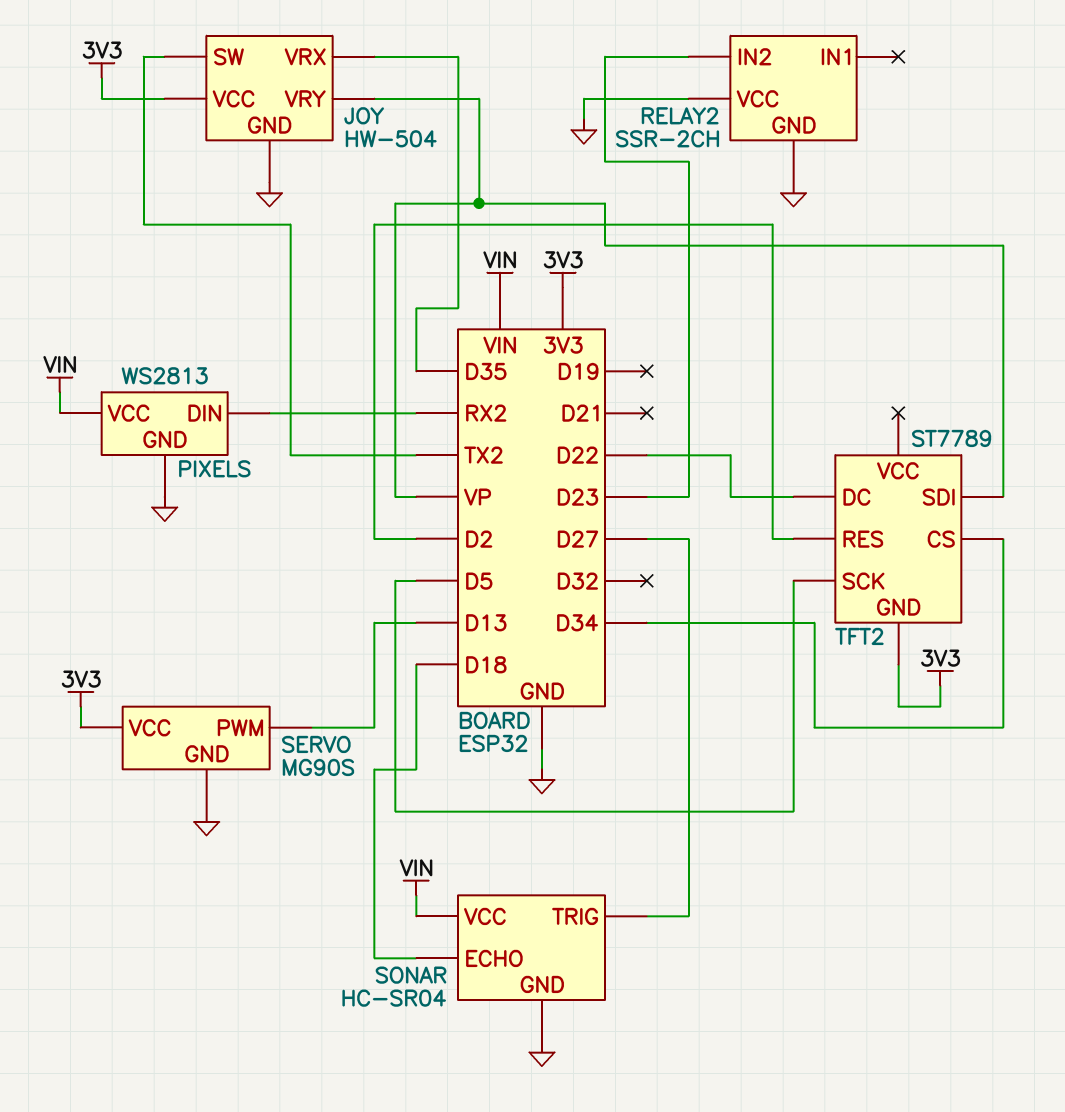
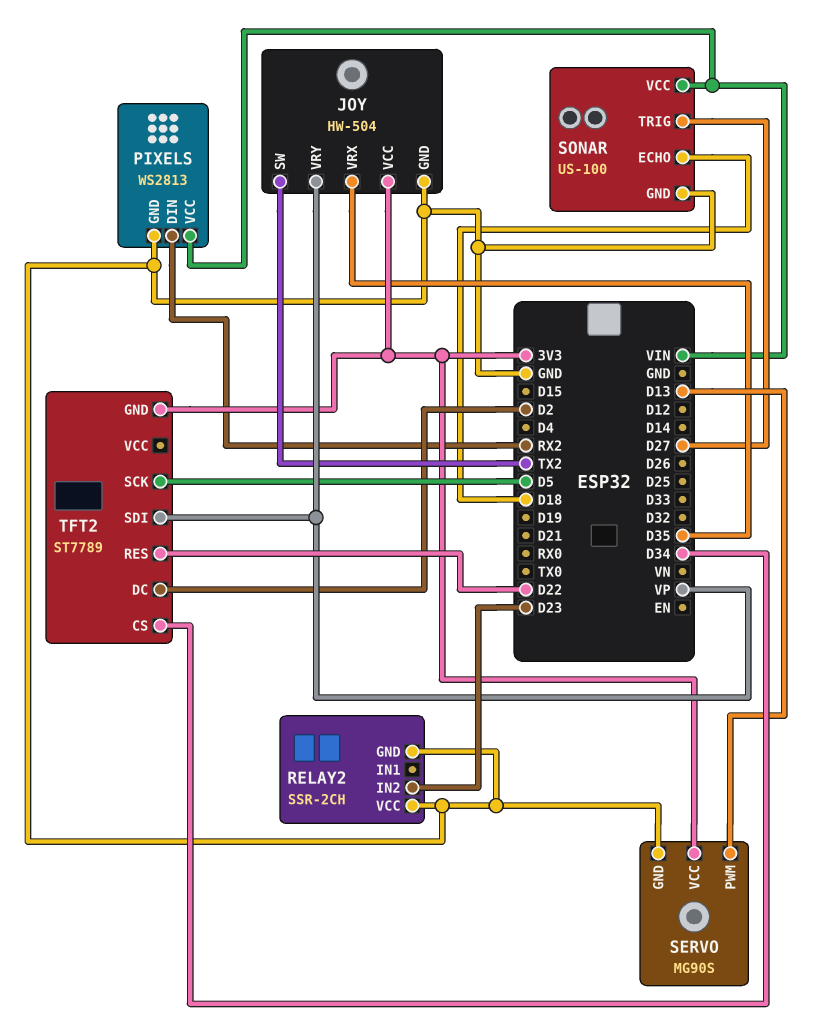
SONAR: HC-SR04 -> US-100
TFT2 pin DC: D22 -> D2
TFT2 pin RES: D2 -> D22

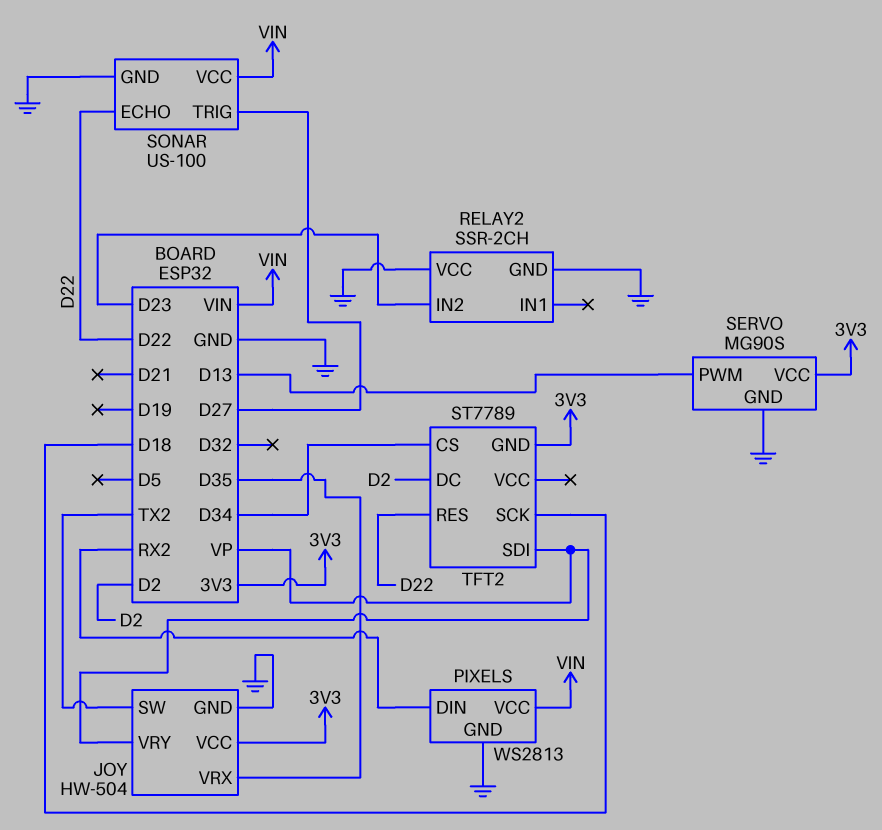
SONAR pin ECHO: D18 -> D22
TFT2 pin SCK: D5 -> D18

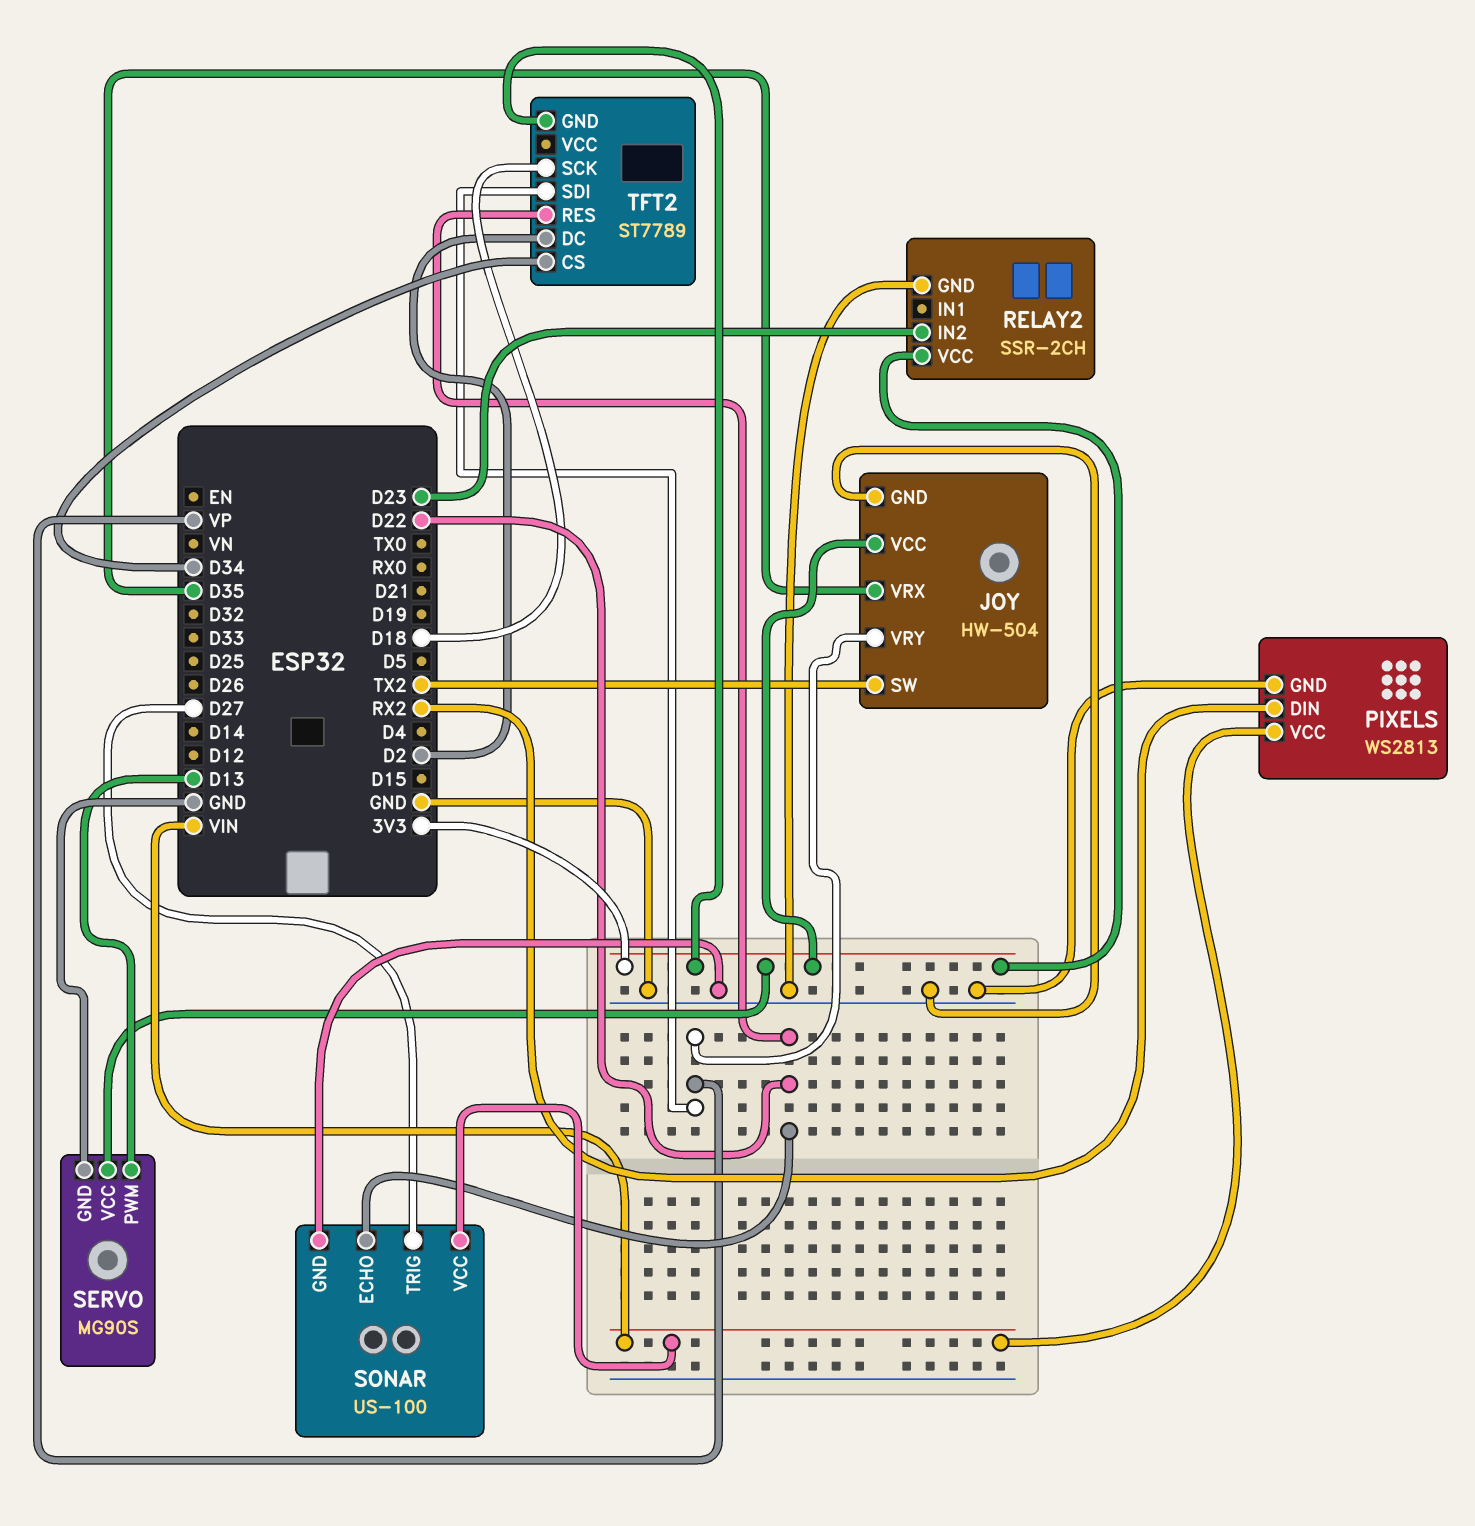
RELAY2 pin VCC: GND -> 3V3

